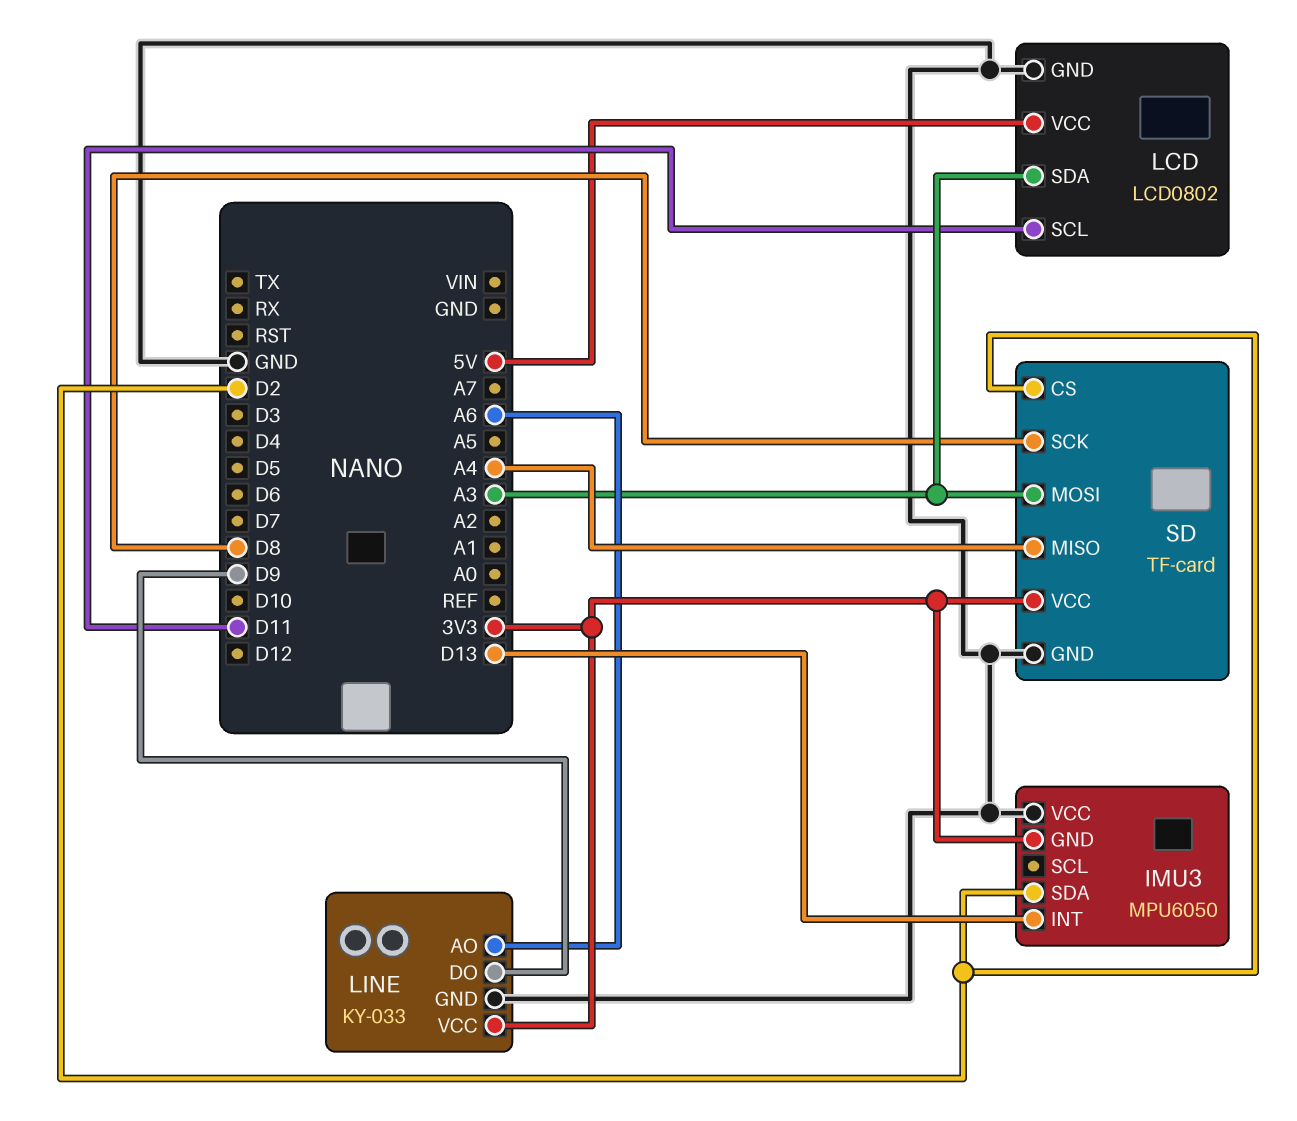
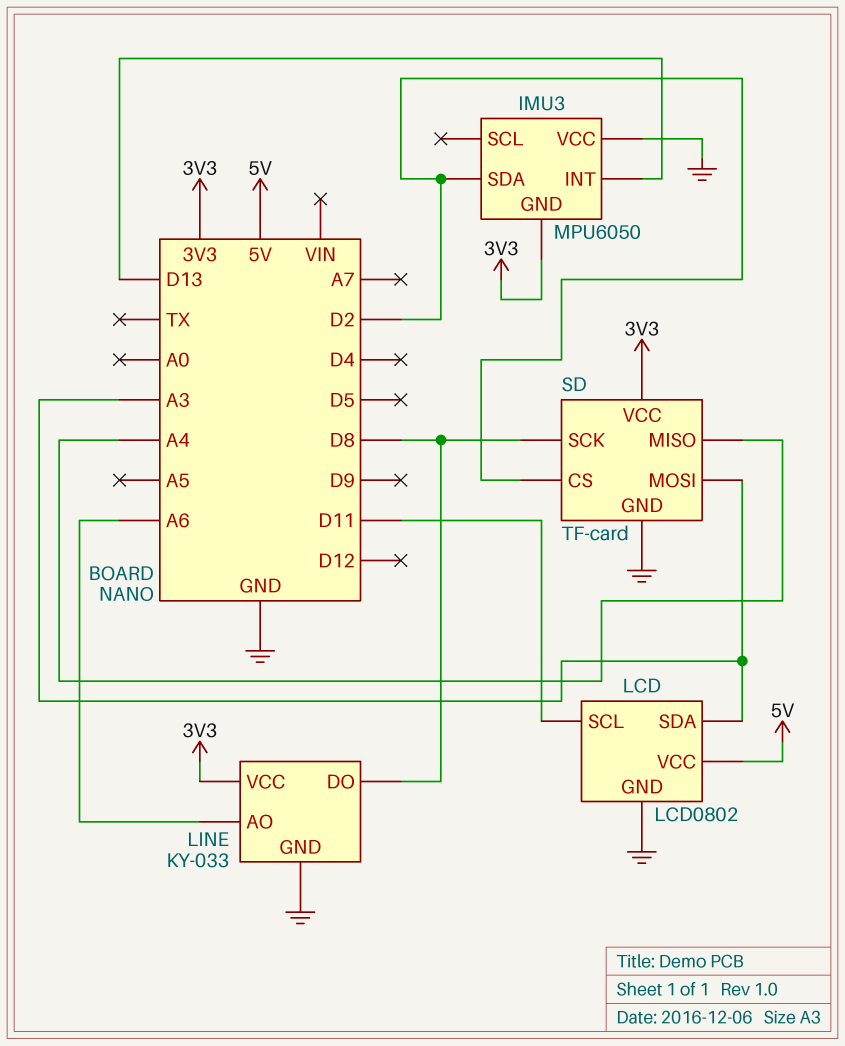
LINE pin DO: D9 -> D8

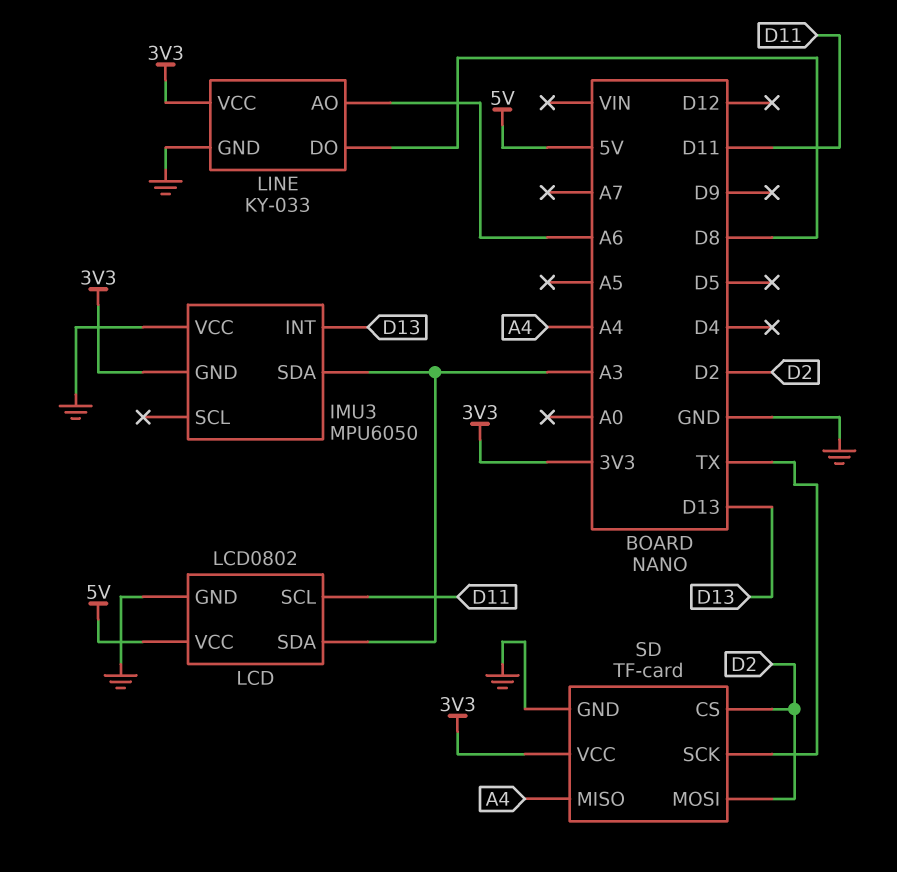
IMU3 pin SDA: D2 -> A3
SD pin MOSI: A3 -> D2
SD pin SCK: D8 -> TX

